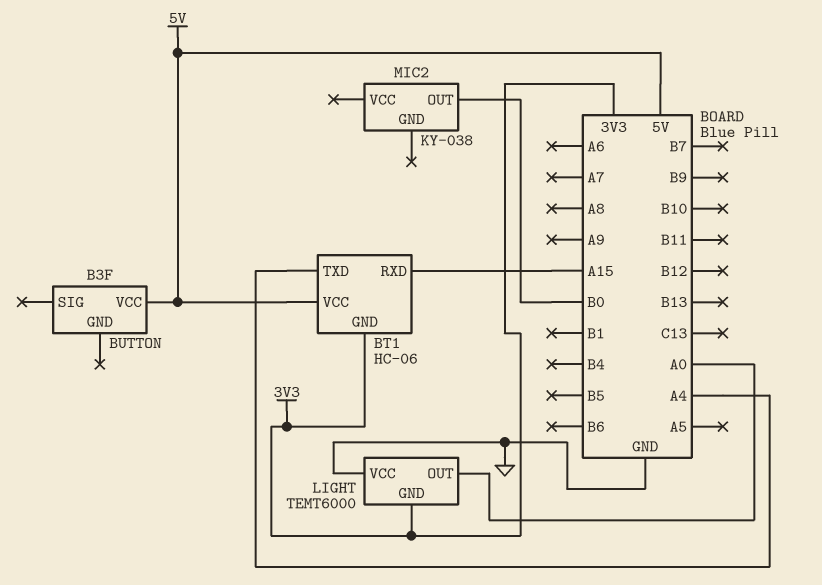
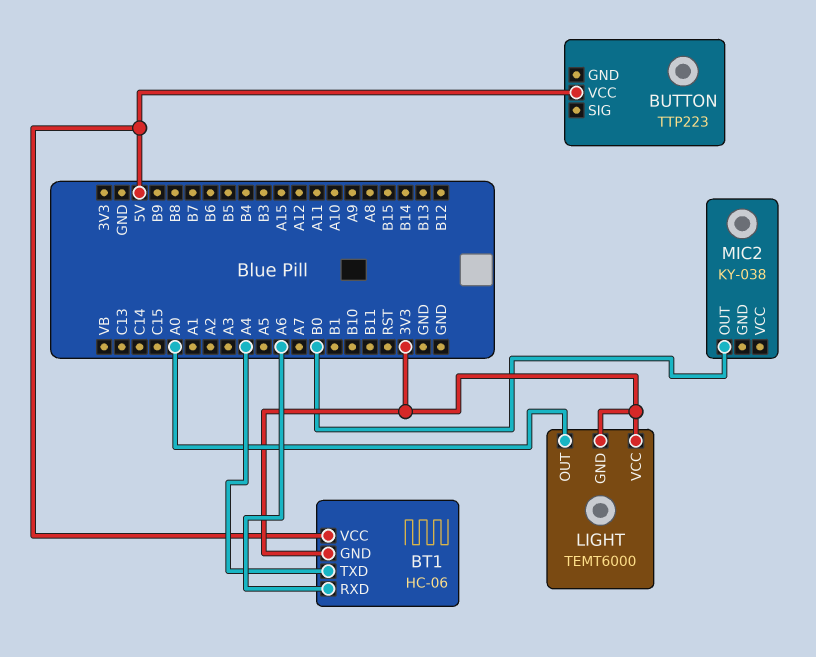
BT1 pin RXD: A15 -> A6
BUTTON: B3F -> TTP223
LIGHT pin VCC: GND -> 3V3

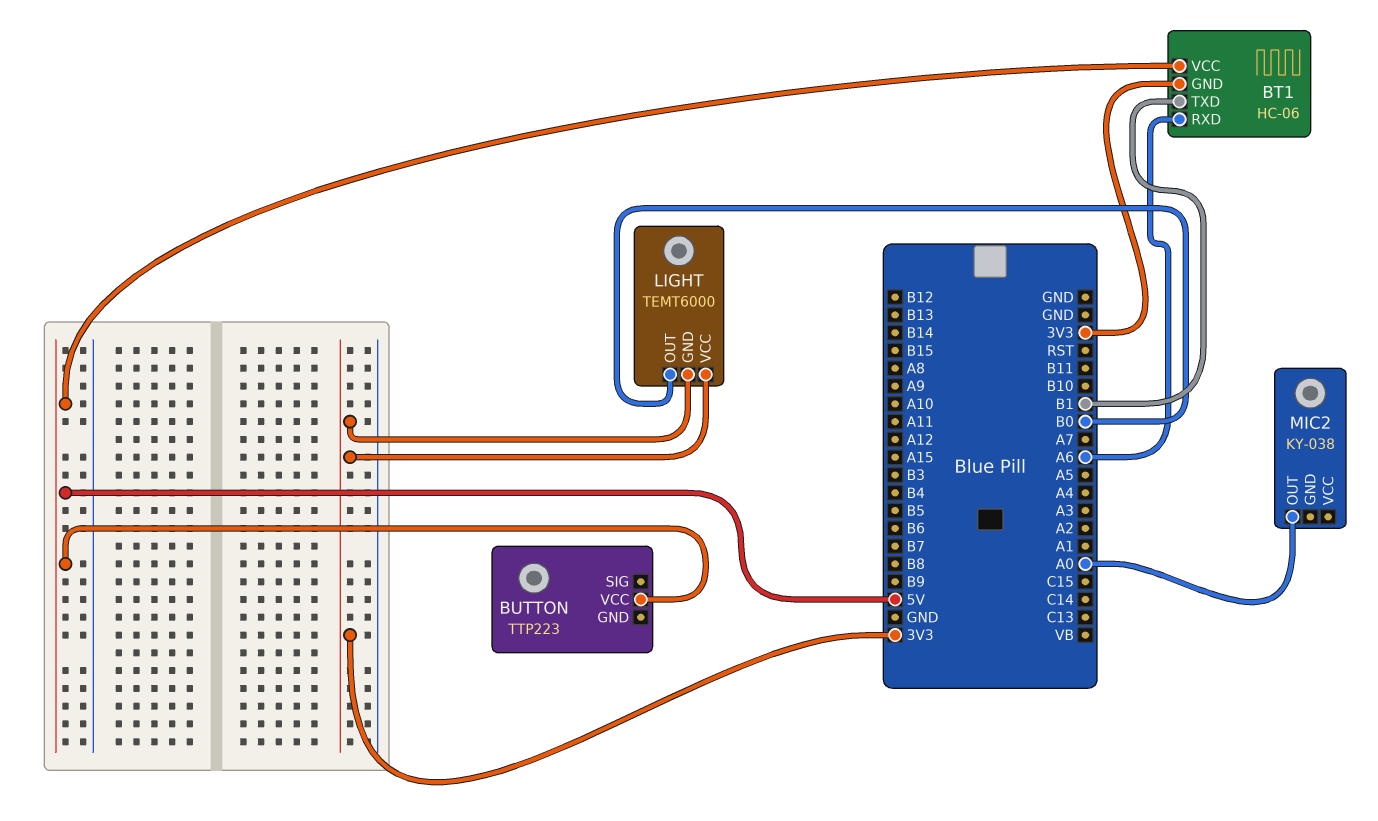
BT1 pin TXD: A4 -> B1
LIGHT pin OUT: A0 -> B0
MIC2 pin OUT: B0 -> A0

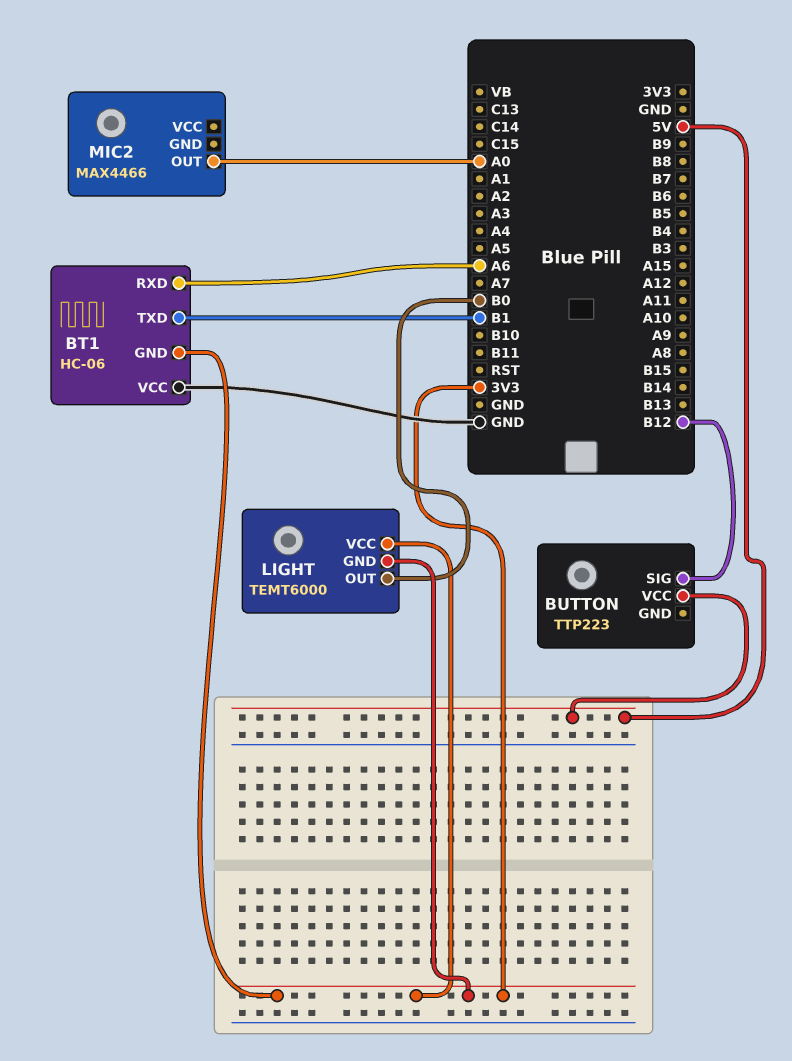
BT1 pin VCC: 5V -> GND
BUTTON pin SIG: none -> B12
MIC2: KY-038 -> MAX4466

